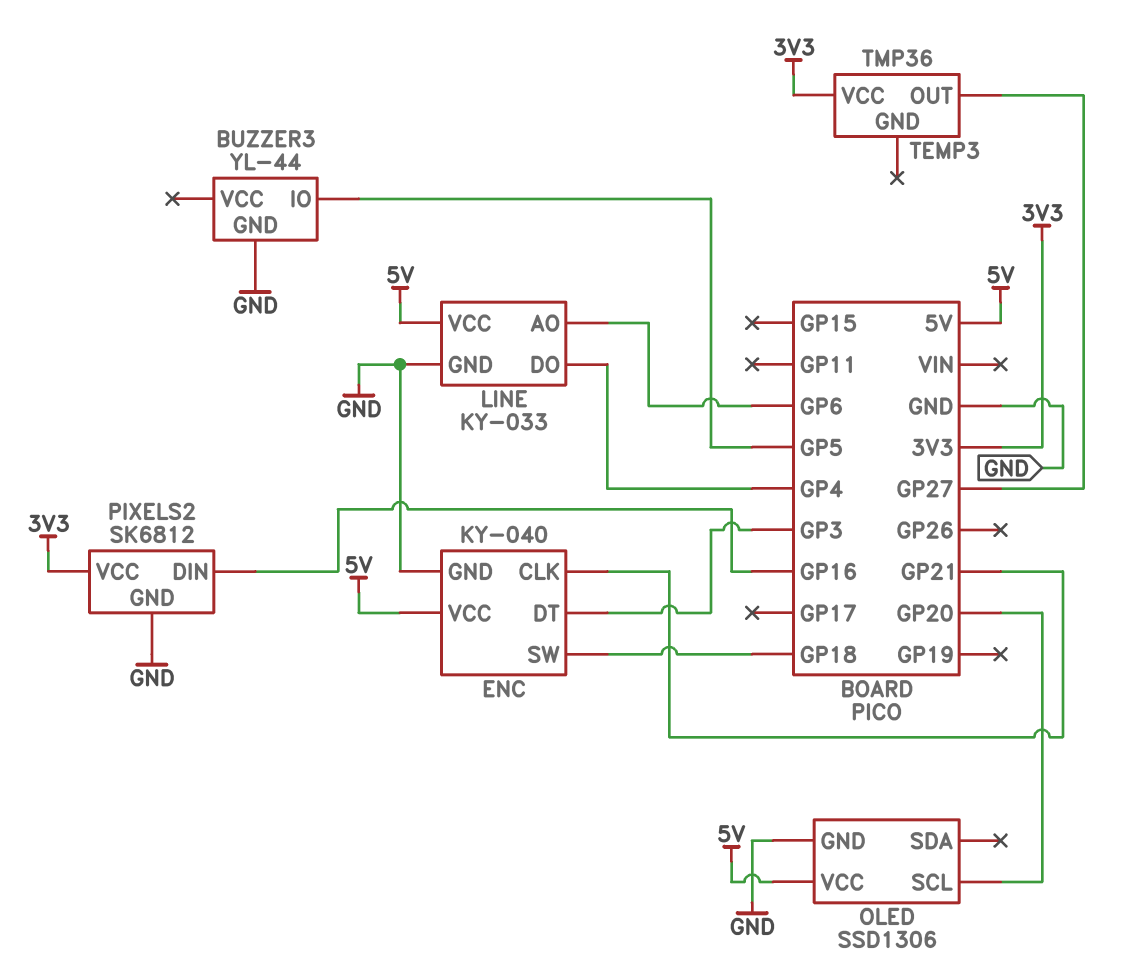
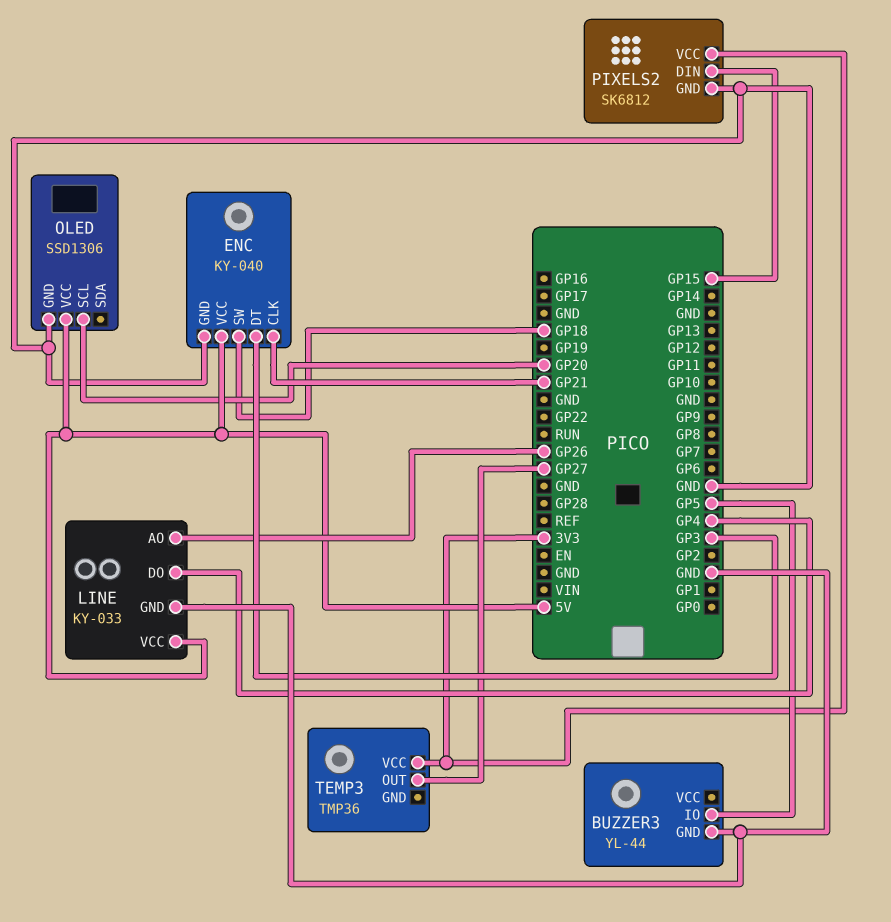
LINE pin AO: GP6 -> GP26
PIXELS2 pin DIN: GP16 -> GP15

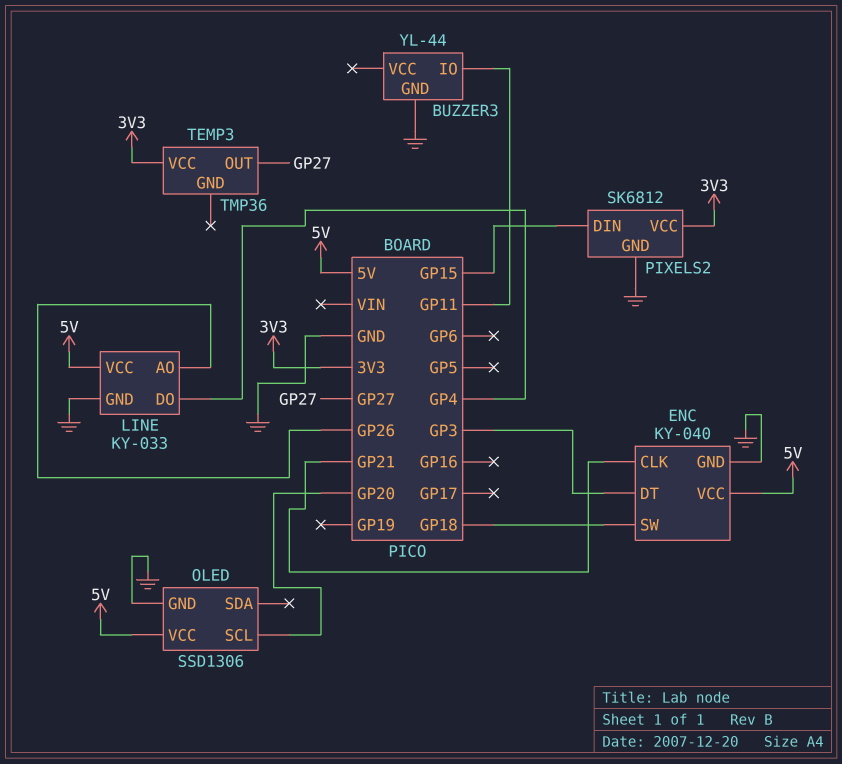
BUZZER3 pin IO: GP5 -> GP11

